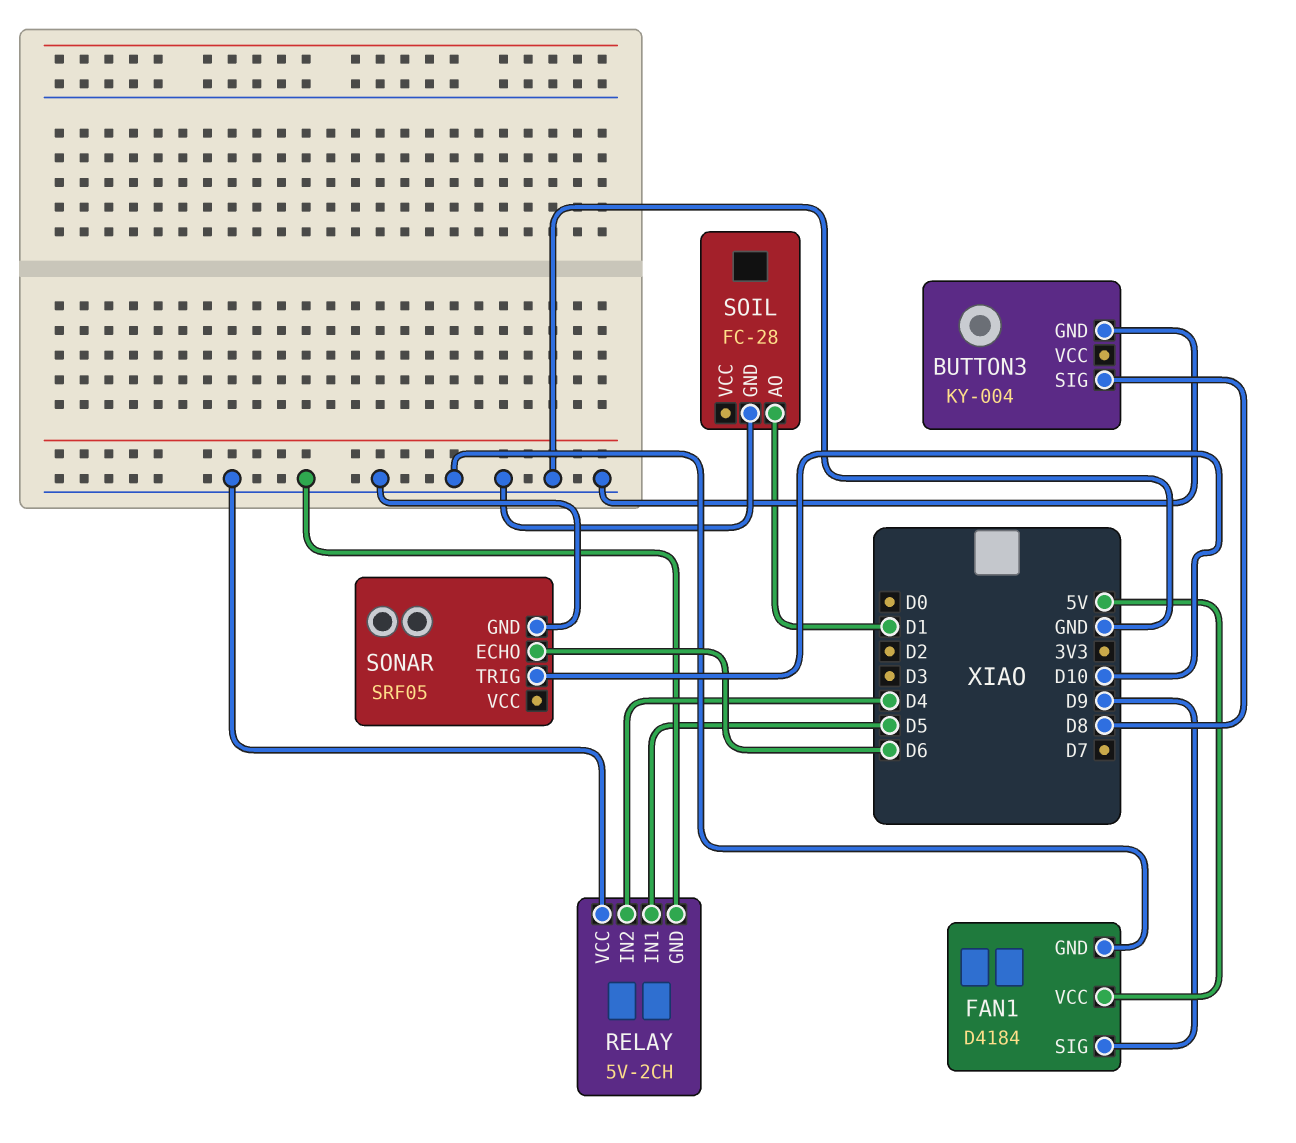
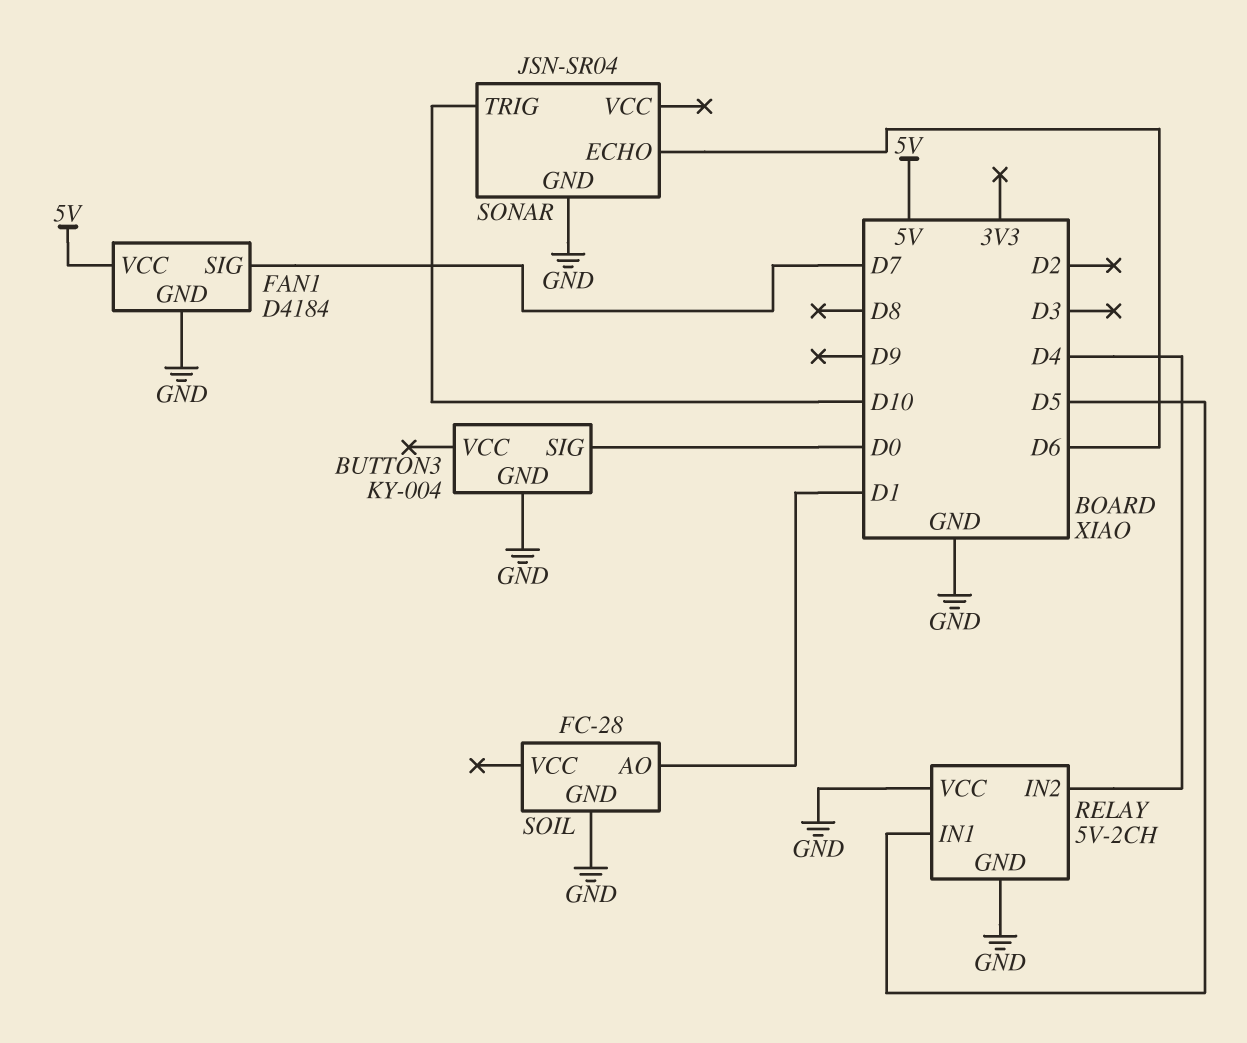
BUTTON3 pin SIG: D8 -> D0
FAN1 pin SIG: D9 -> D7
SONAR: SRF05 -> JSN-SR04

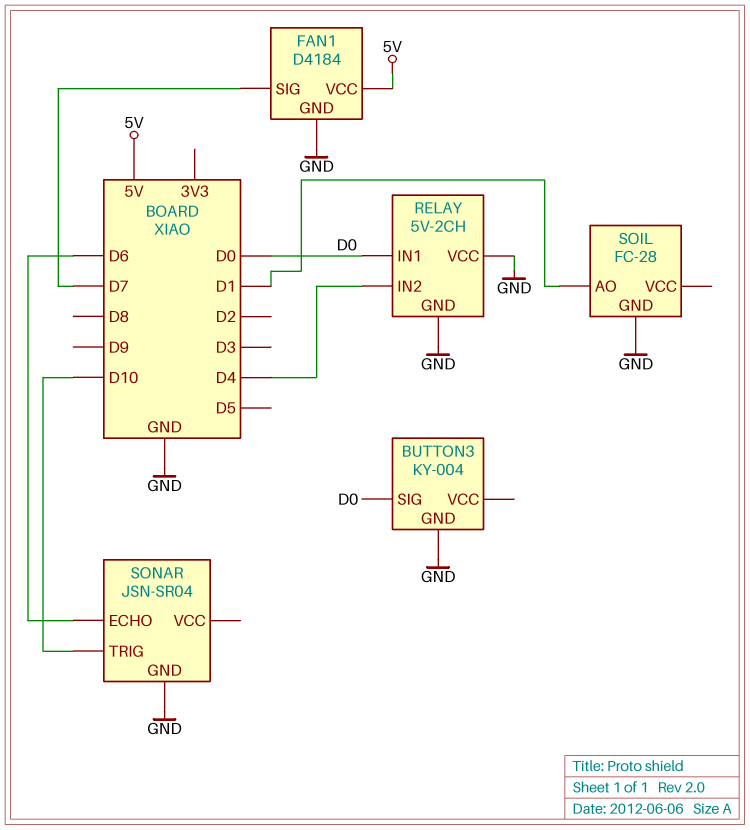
RELAY pin IN1: D5 -> D0

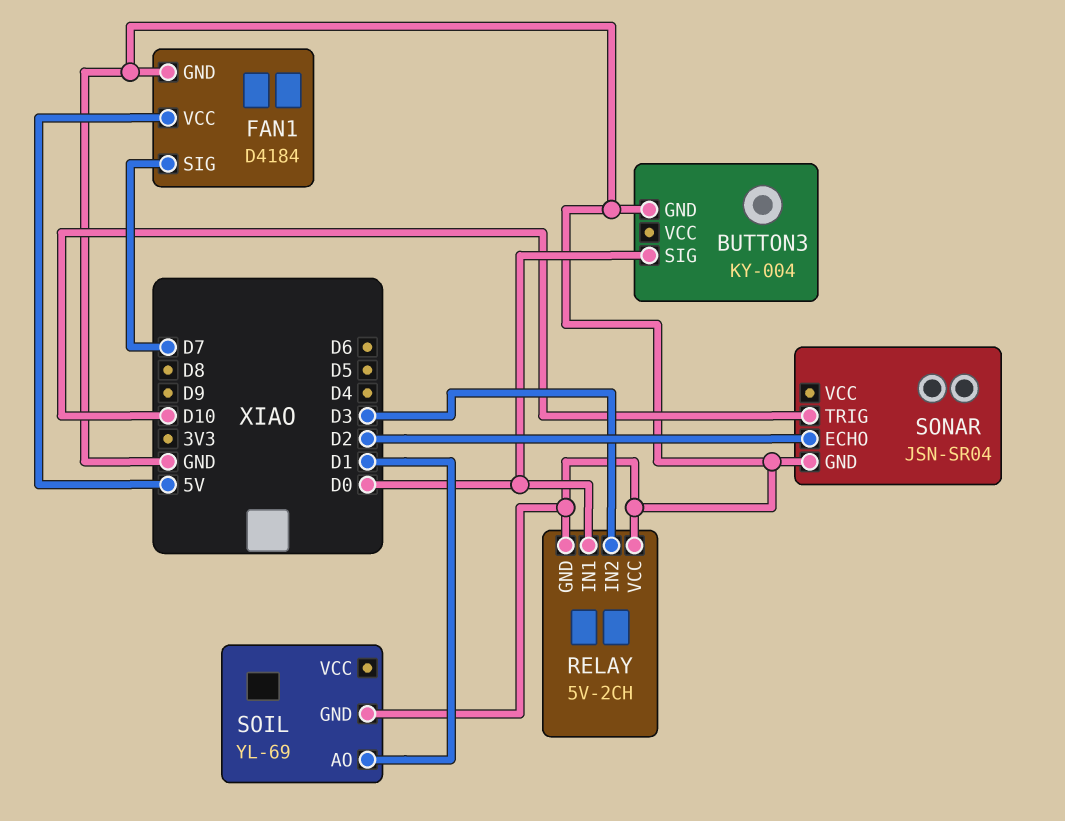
RELAY pin IN2: D4 -> D3
SOIL: FC-28 -> YL-69
SONAR pin ECHO: D6 -> D2

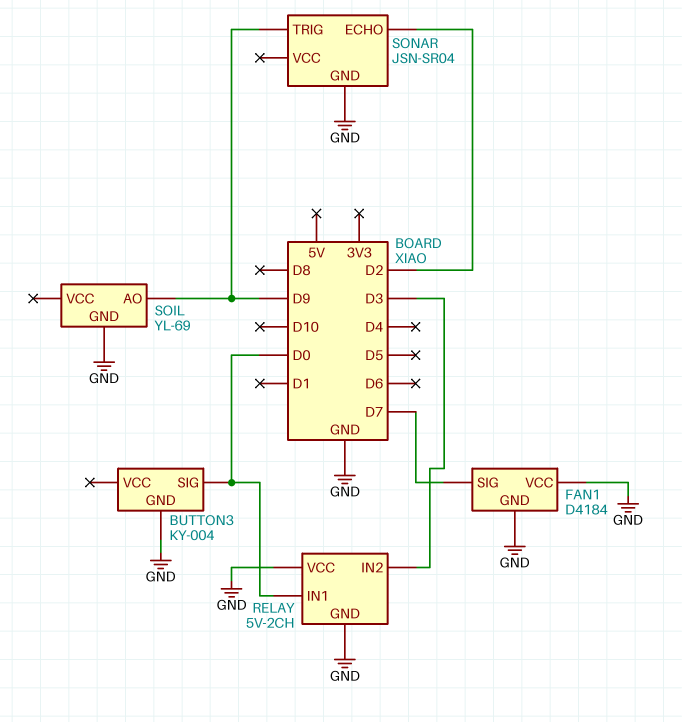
FAN1 pin VCC: 5V -> GND
SOIL pin AO: D1 -> D9
SONAR pin TRIG: D10 -> D9

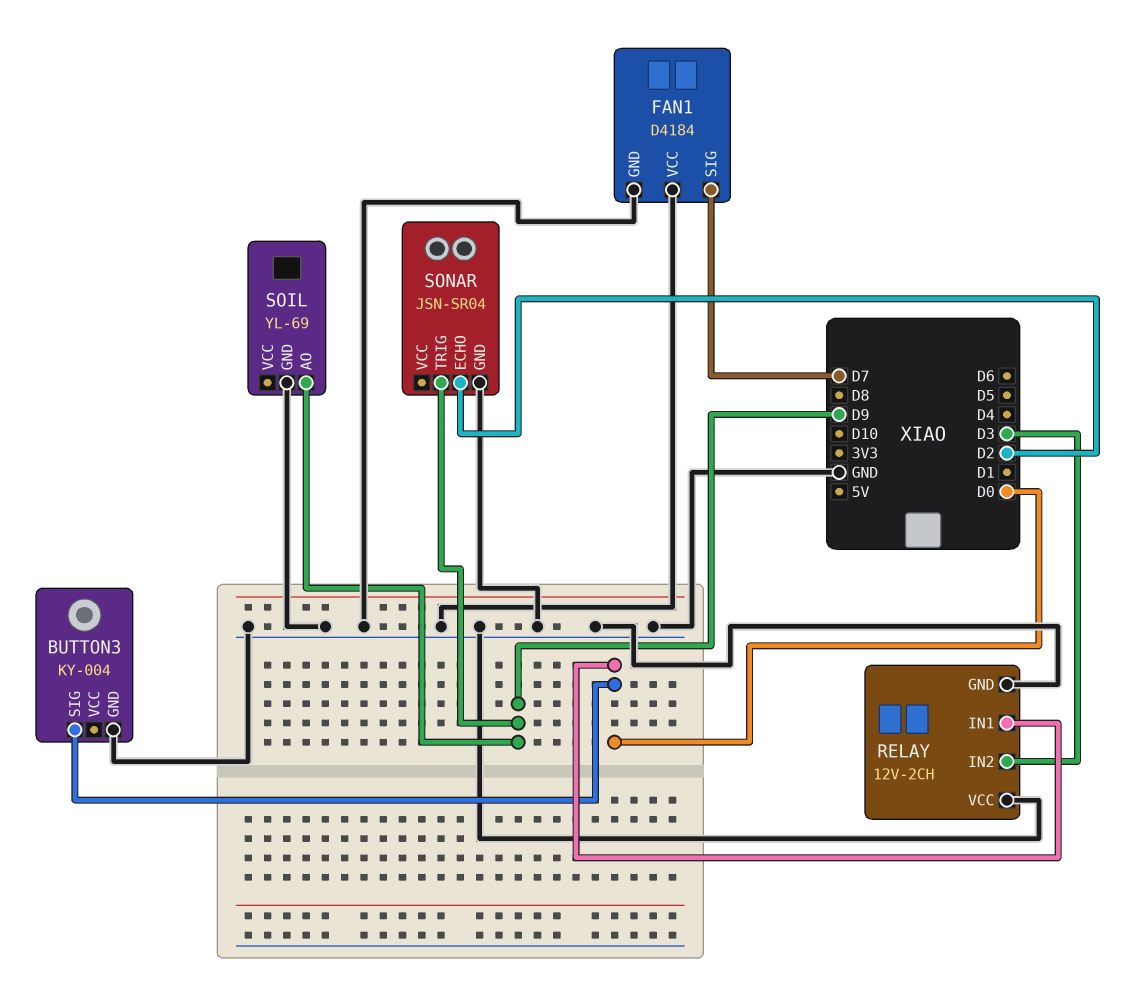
RELAY: 5V-2CH -> 12V-2CH

